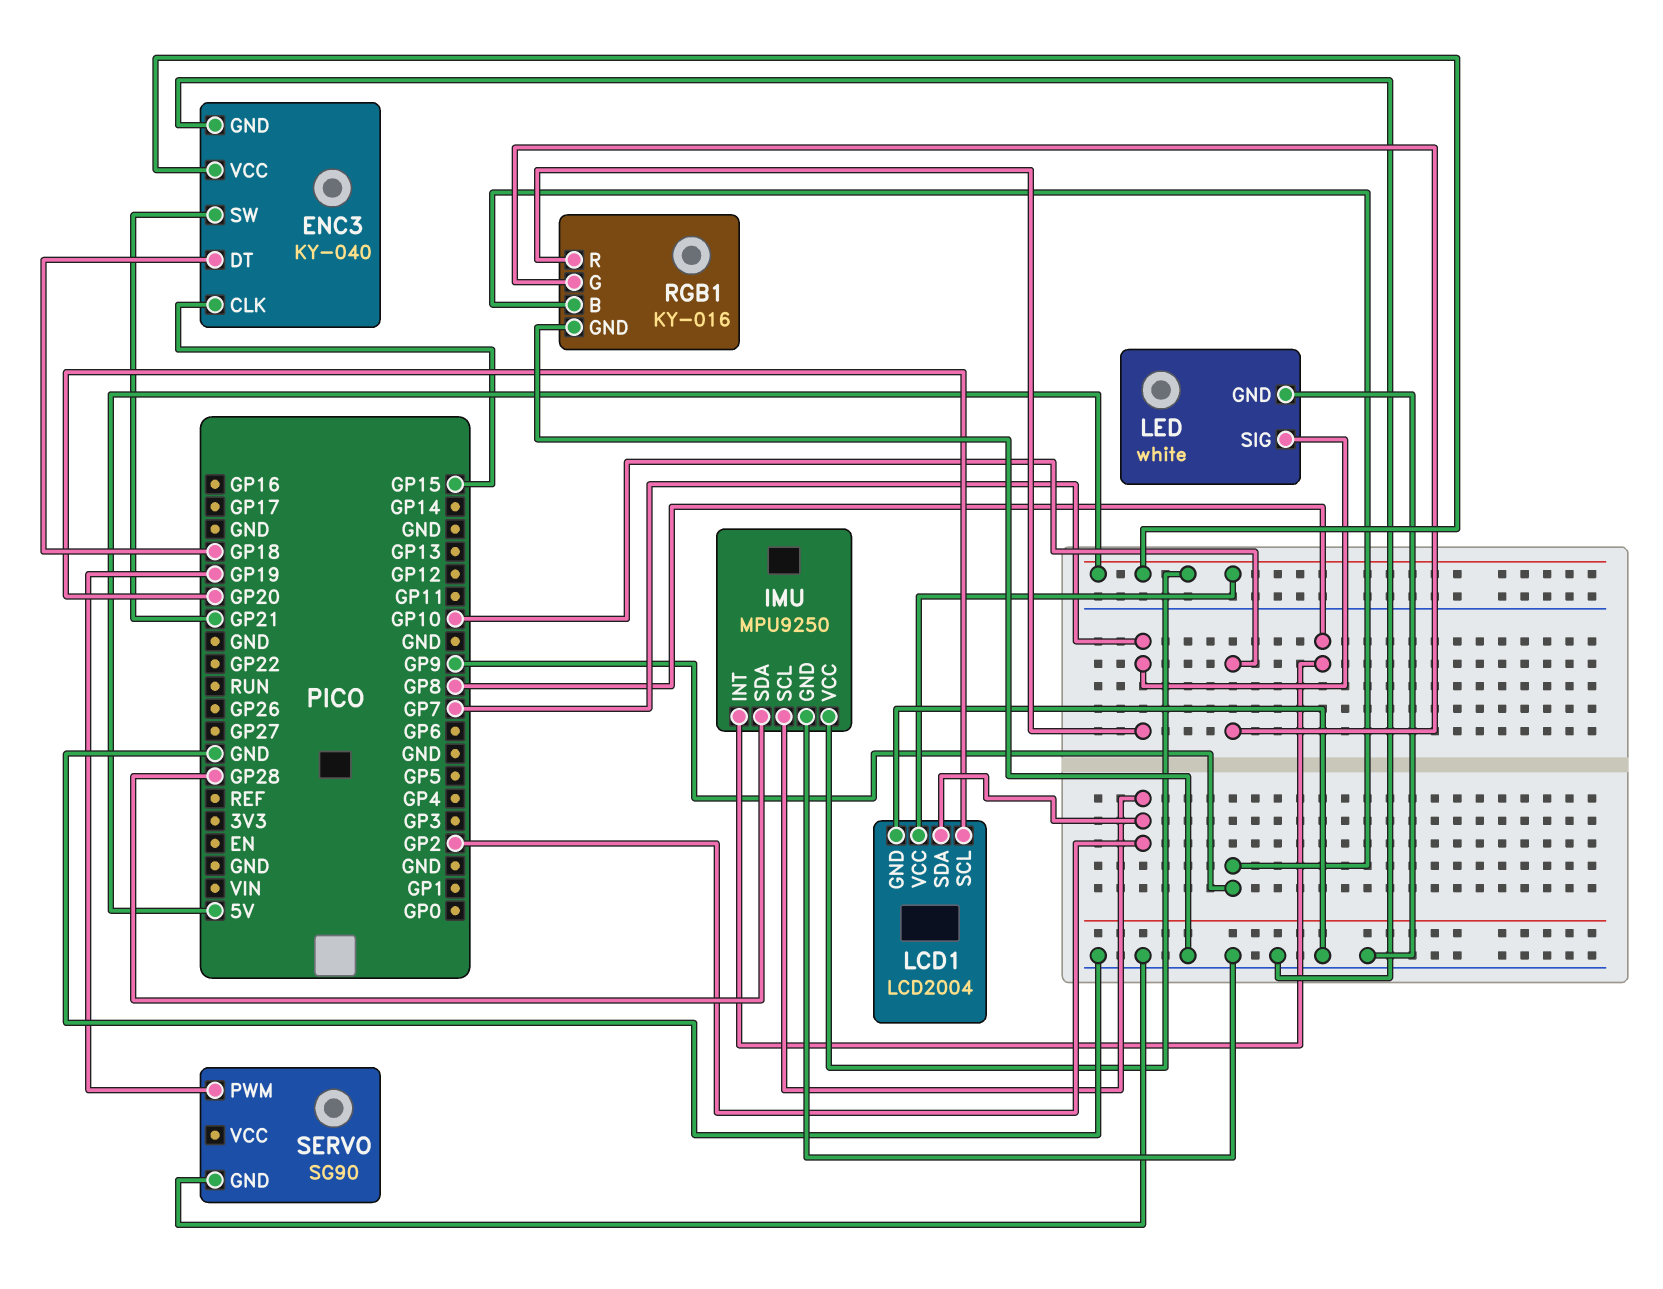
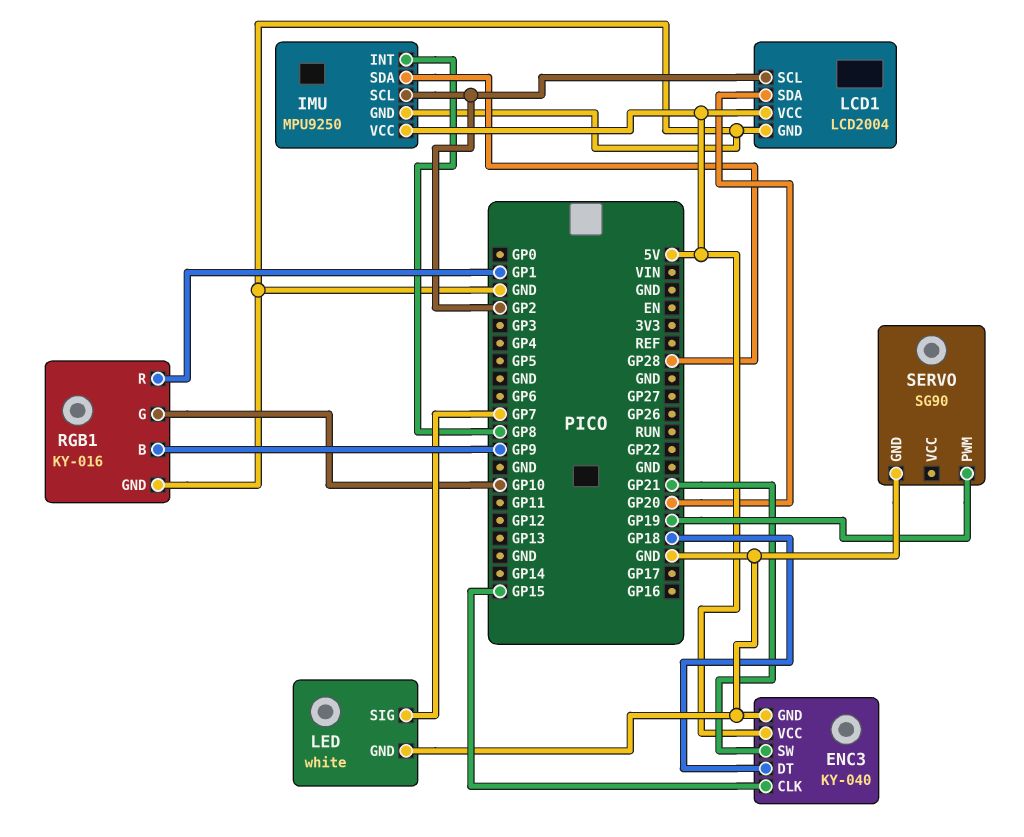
LCD1 pin SCL: GP20 -> GP2
LCD1 pin SDA: GP2 -> GP20
RGB1 pin R: GP7 -> GP1

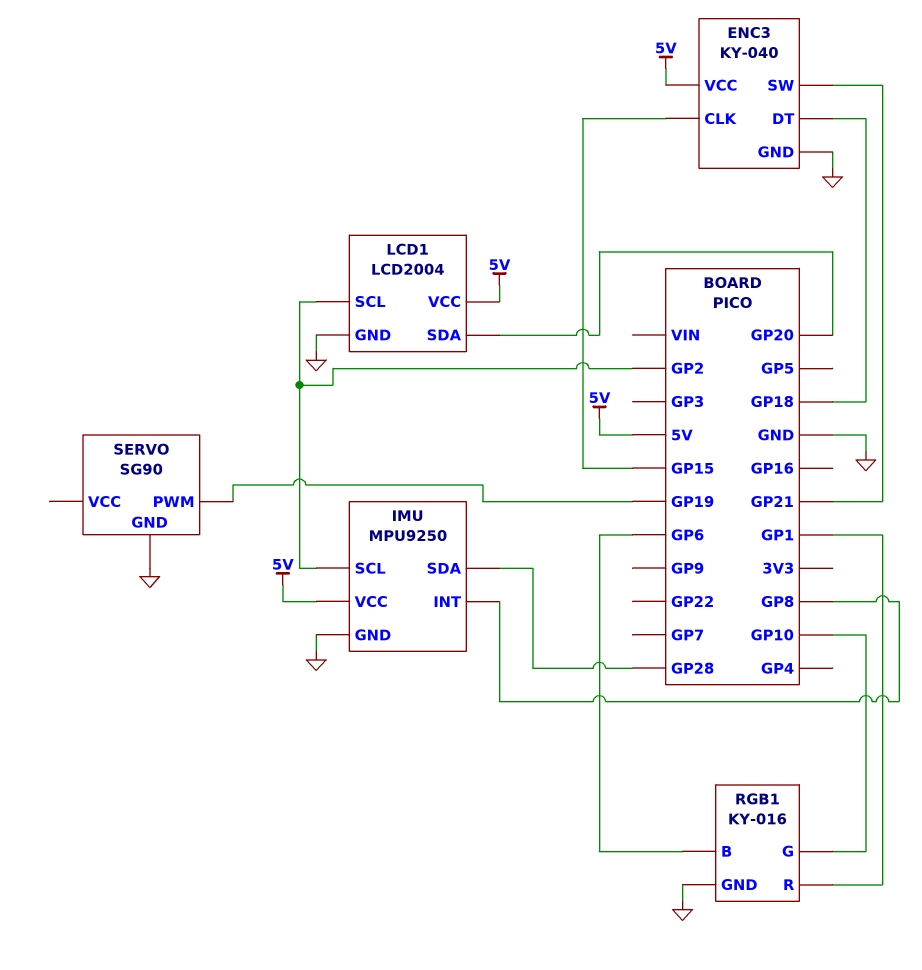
LED: white -> none
LED pin GND: GND -> none
LED pin SIG: GP7 -> none
RGB1 pin B: GP9 -> GP6

